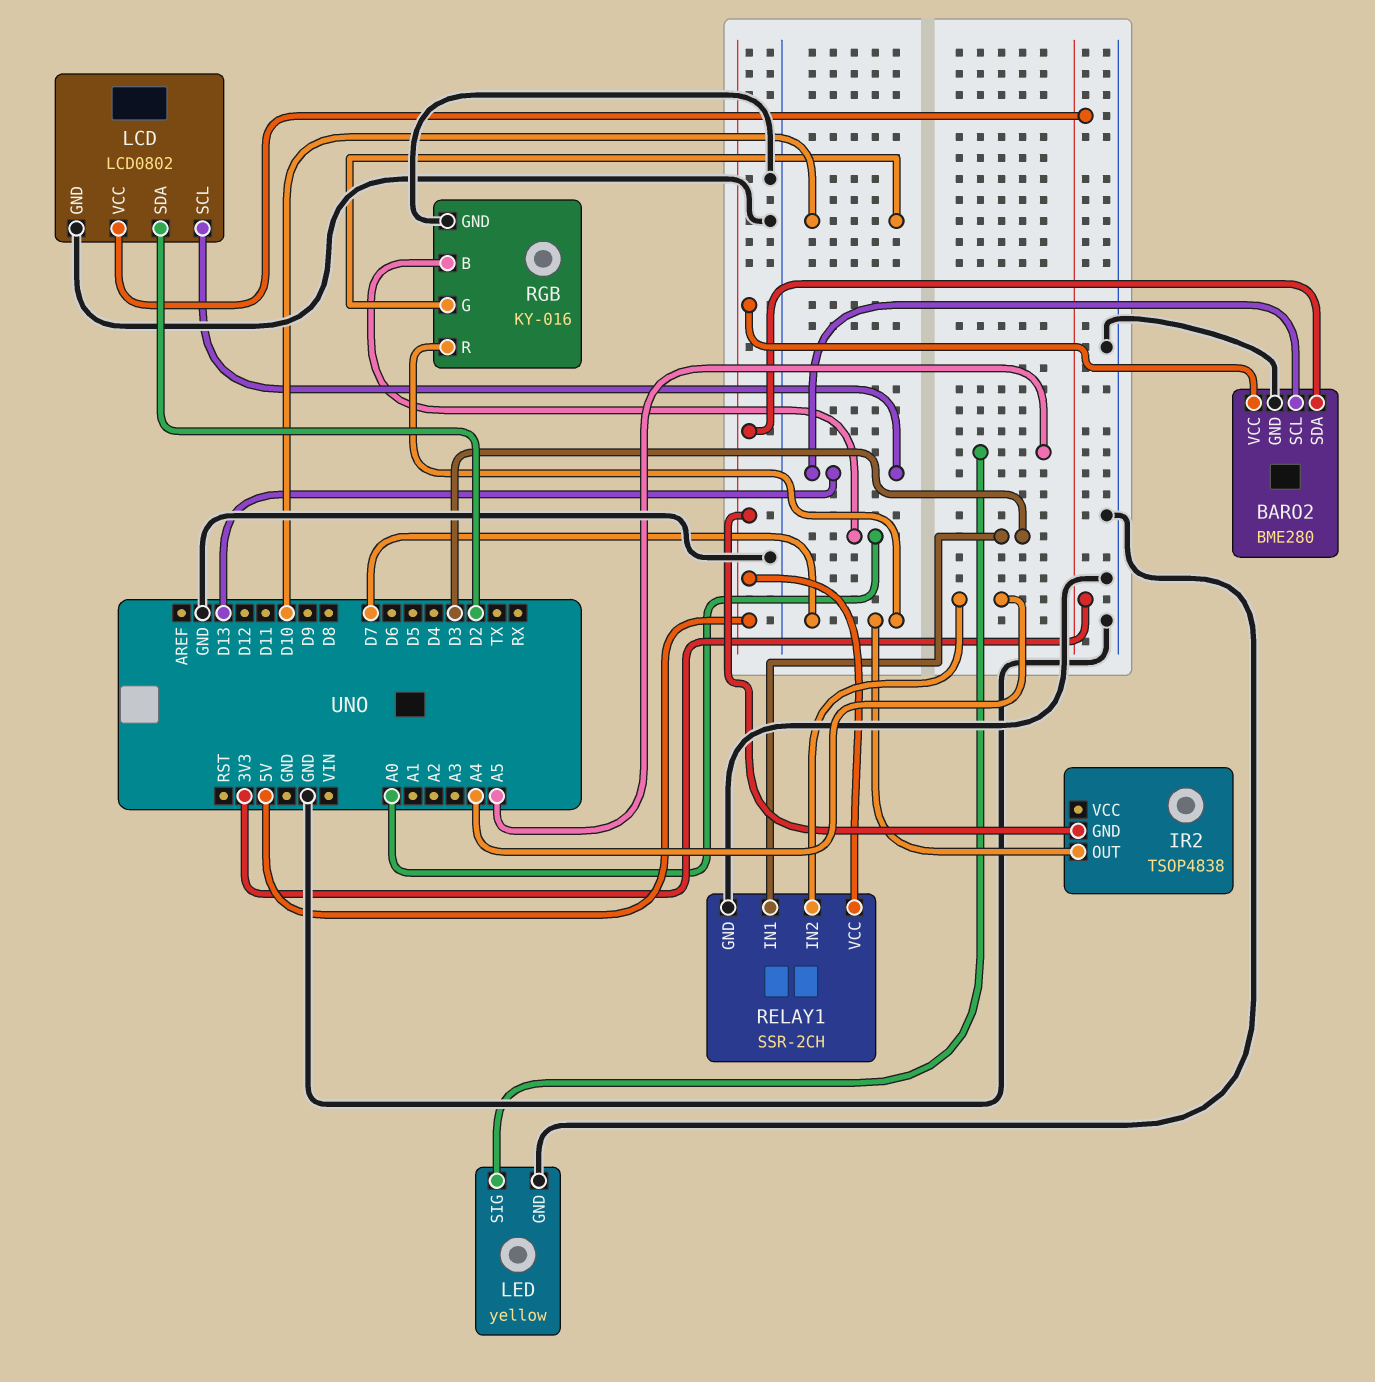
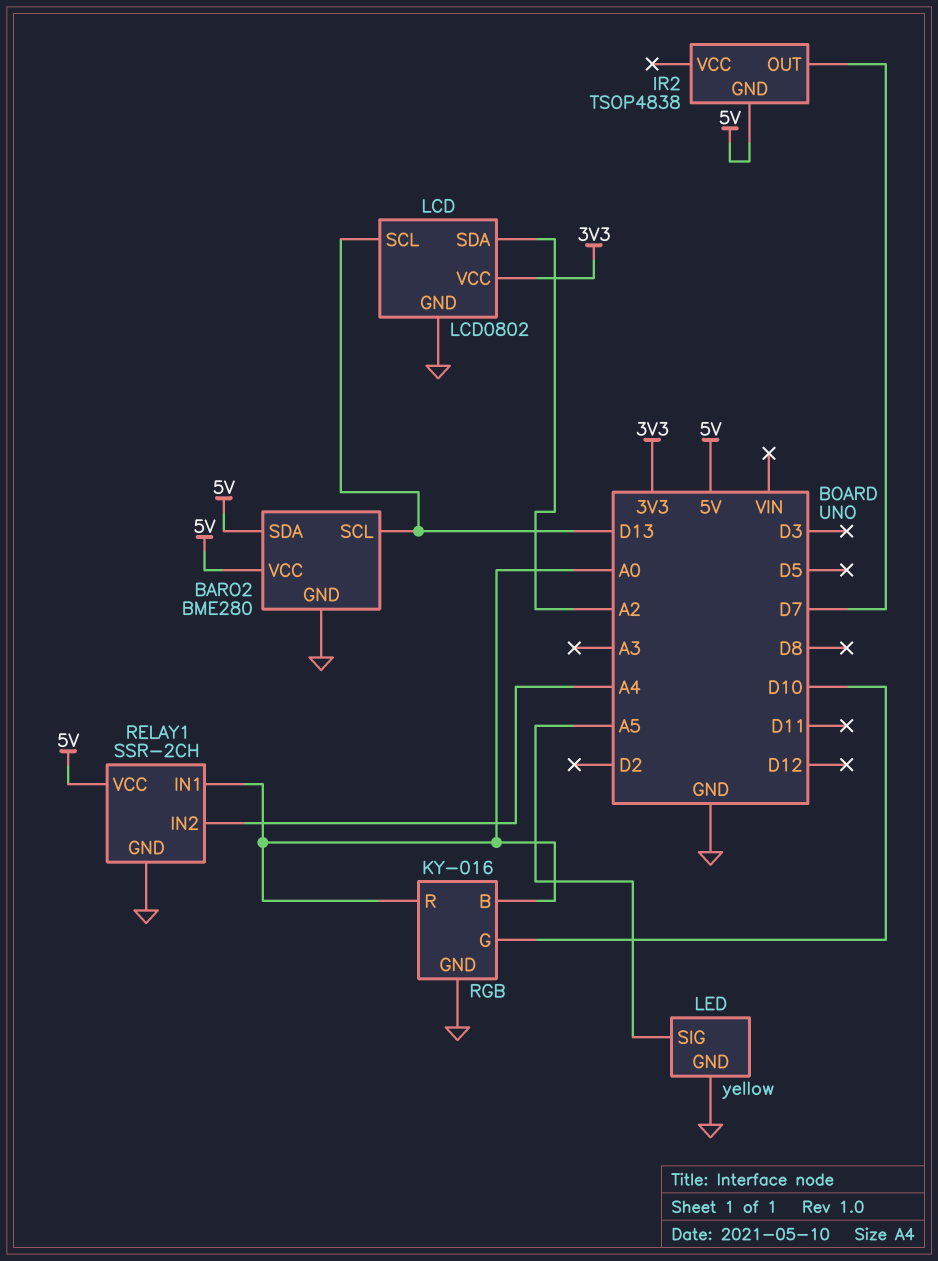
LCD pin SDA: D2 -> A2
RELAY1 pin IN1: D3 -> A0
RGB pin R: D7 -> A0

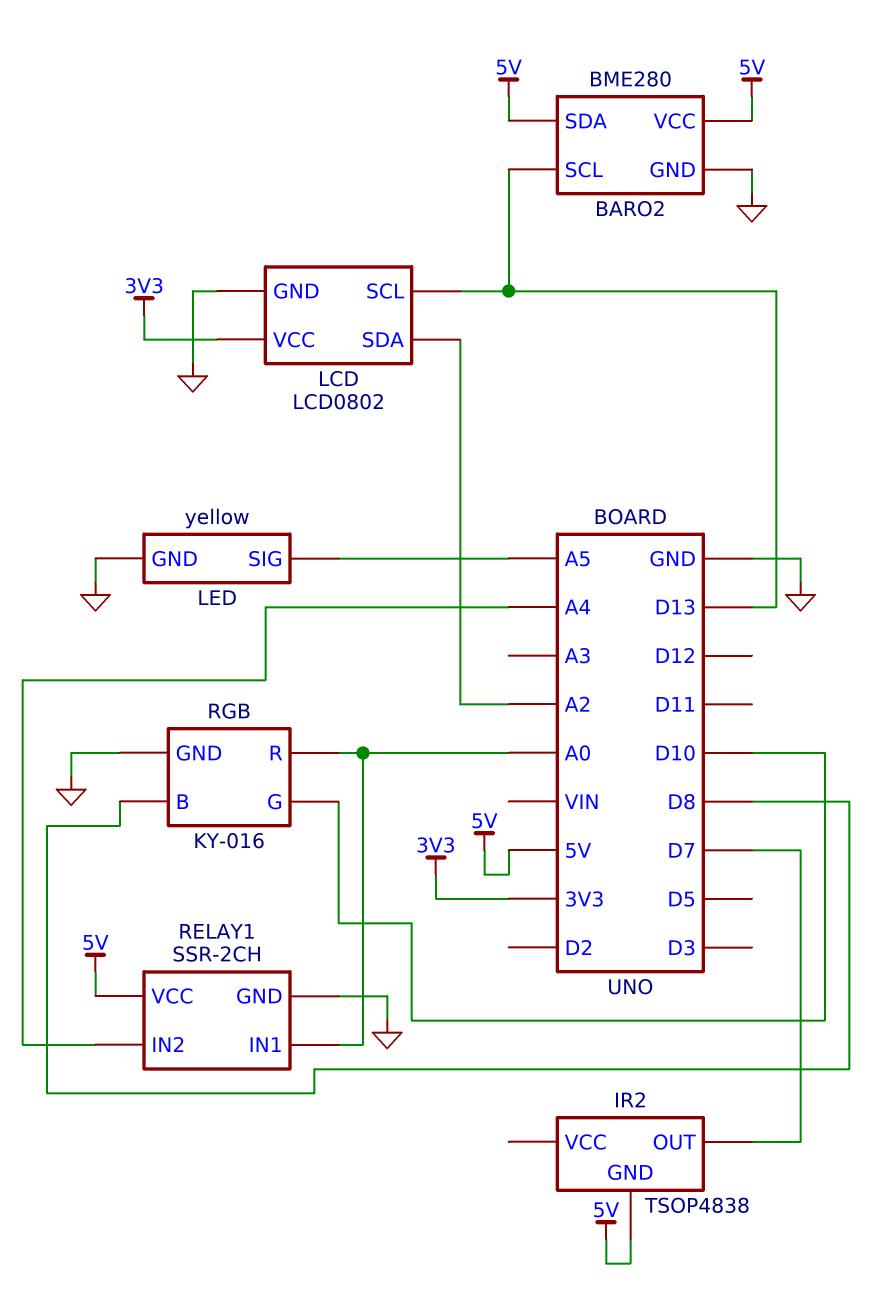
RGB pin B: A0 -> D8

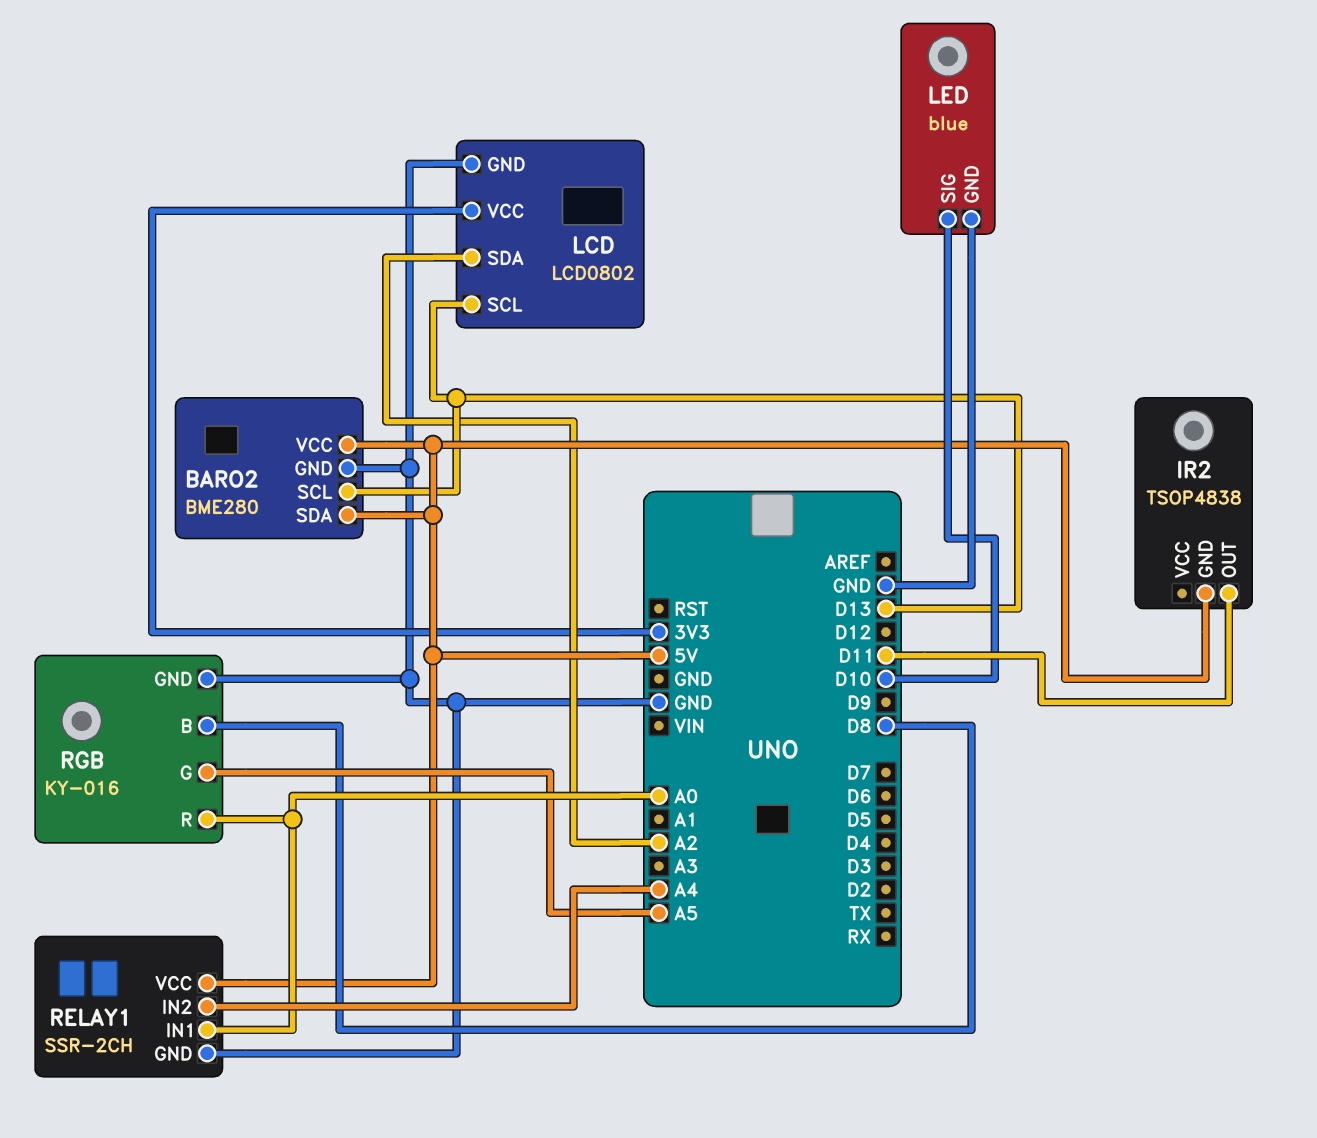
IR2 pin OUT: D7 -> D11
LED: yellow -> blue
LED pin SIG: A5 -> D10
RGB pin G: D10 -> A5

